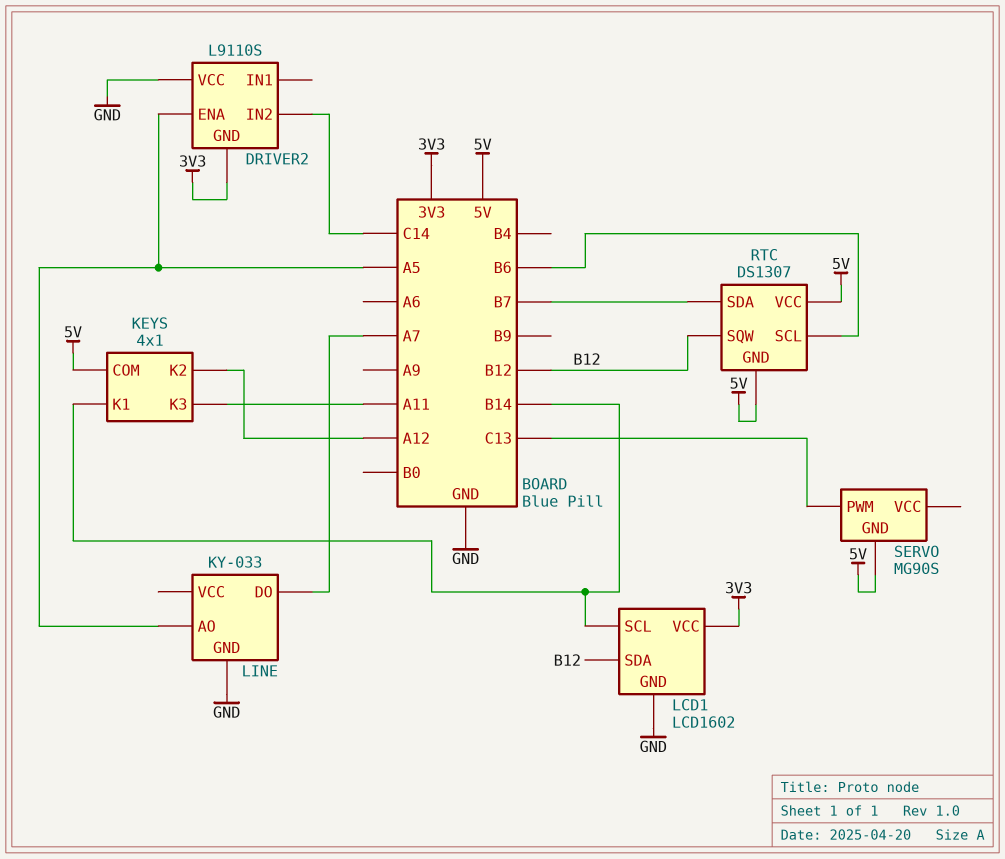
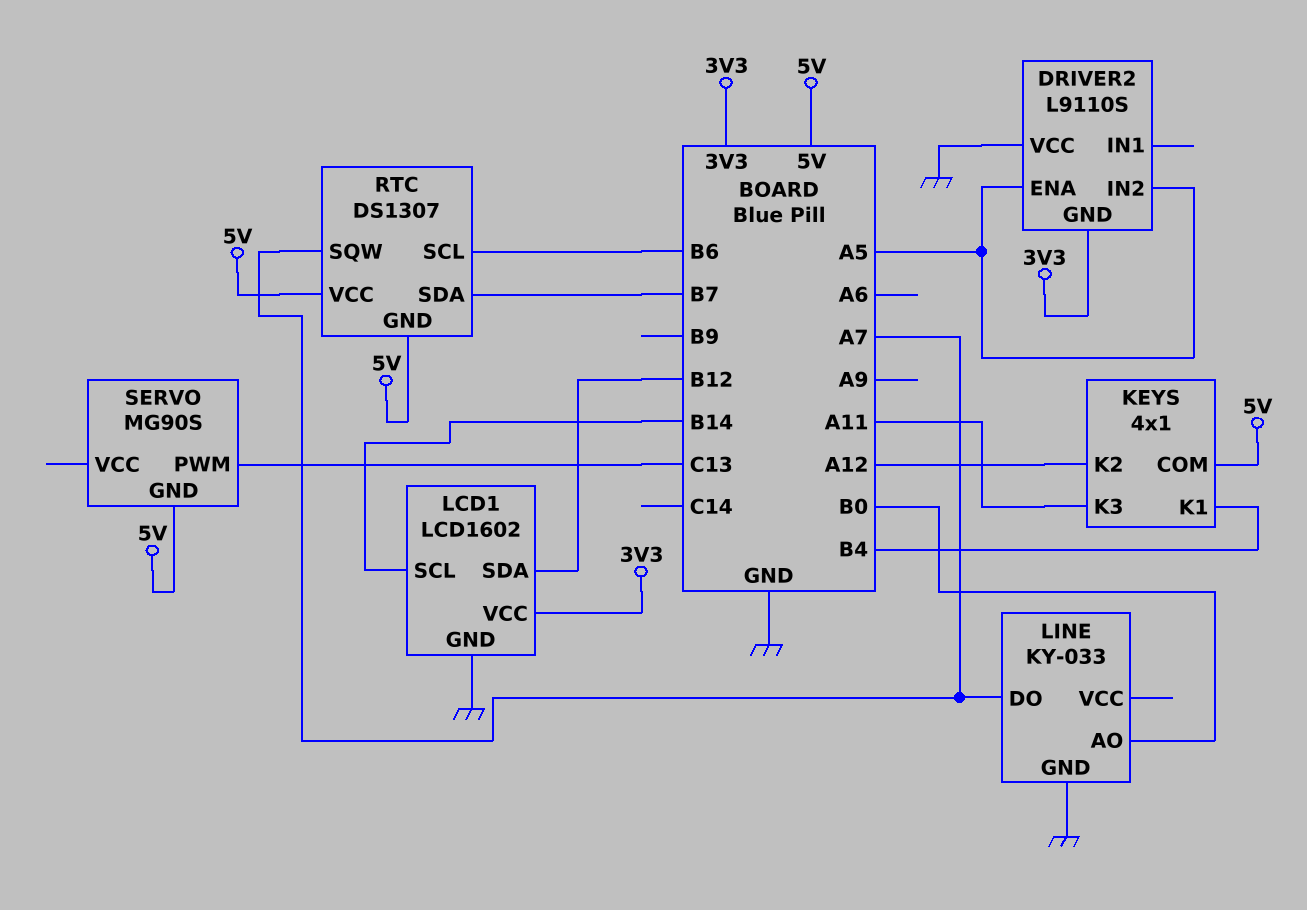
DRIVER2 pin IN2: C14 -> A5
KEYS pin K1: B14 -> B4
LINE pin AO: A5 -> B0
RTC pin SQW: B12 -> A7

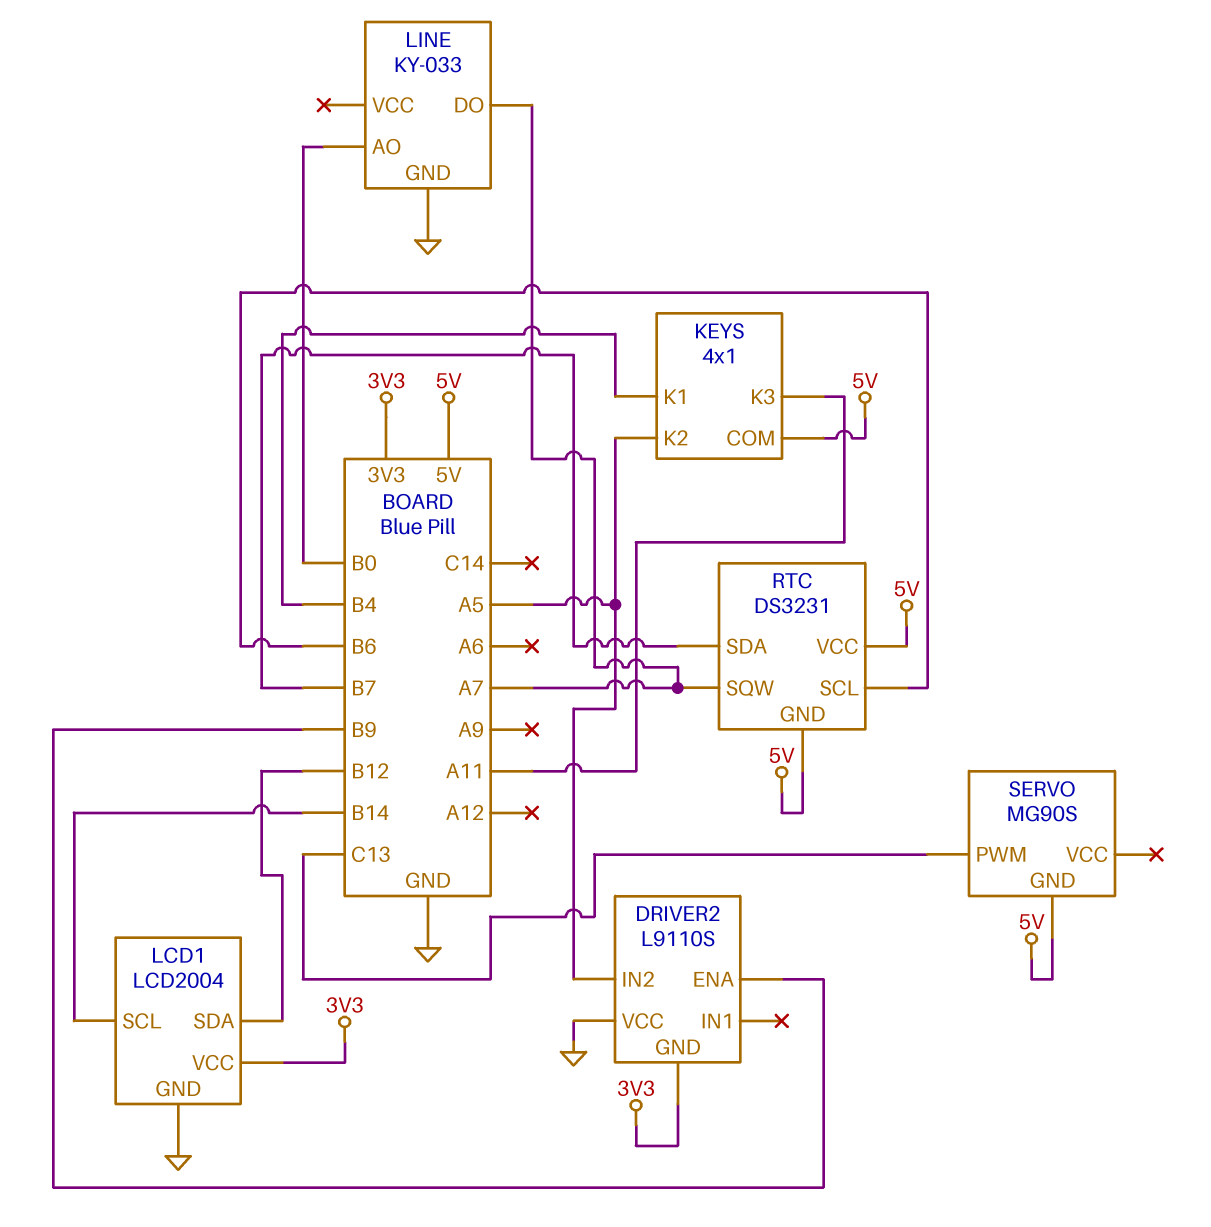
DRIVER2 pin ENA: A5 -> B9
KEYS pin K2: A12 -> A5
LCD1: LCD1602 -> LCD2004
RTC: DS1307 -> DS3231

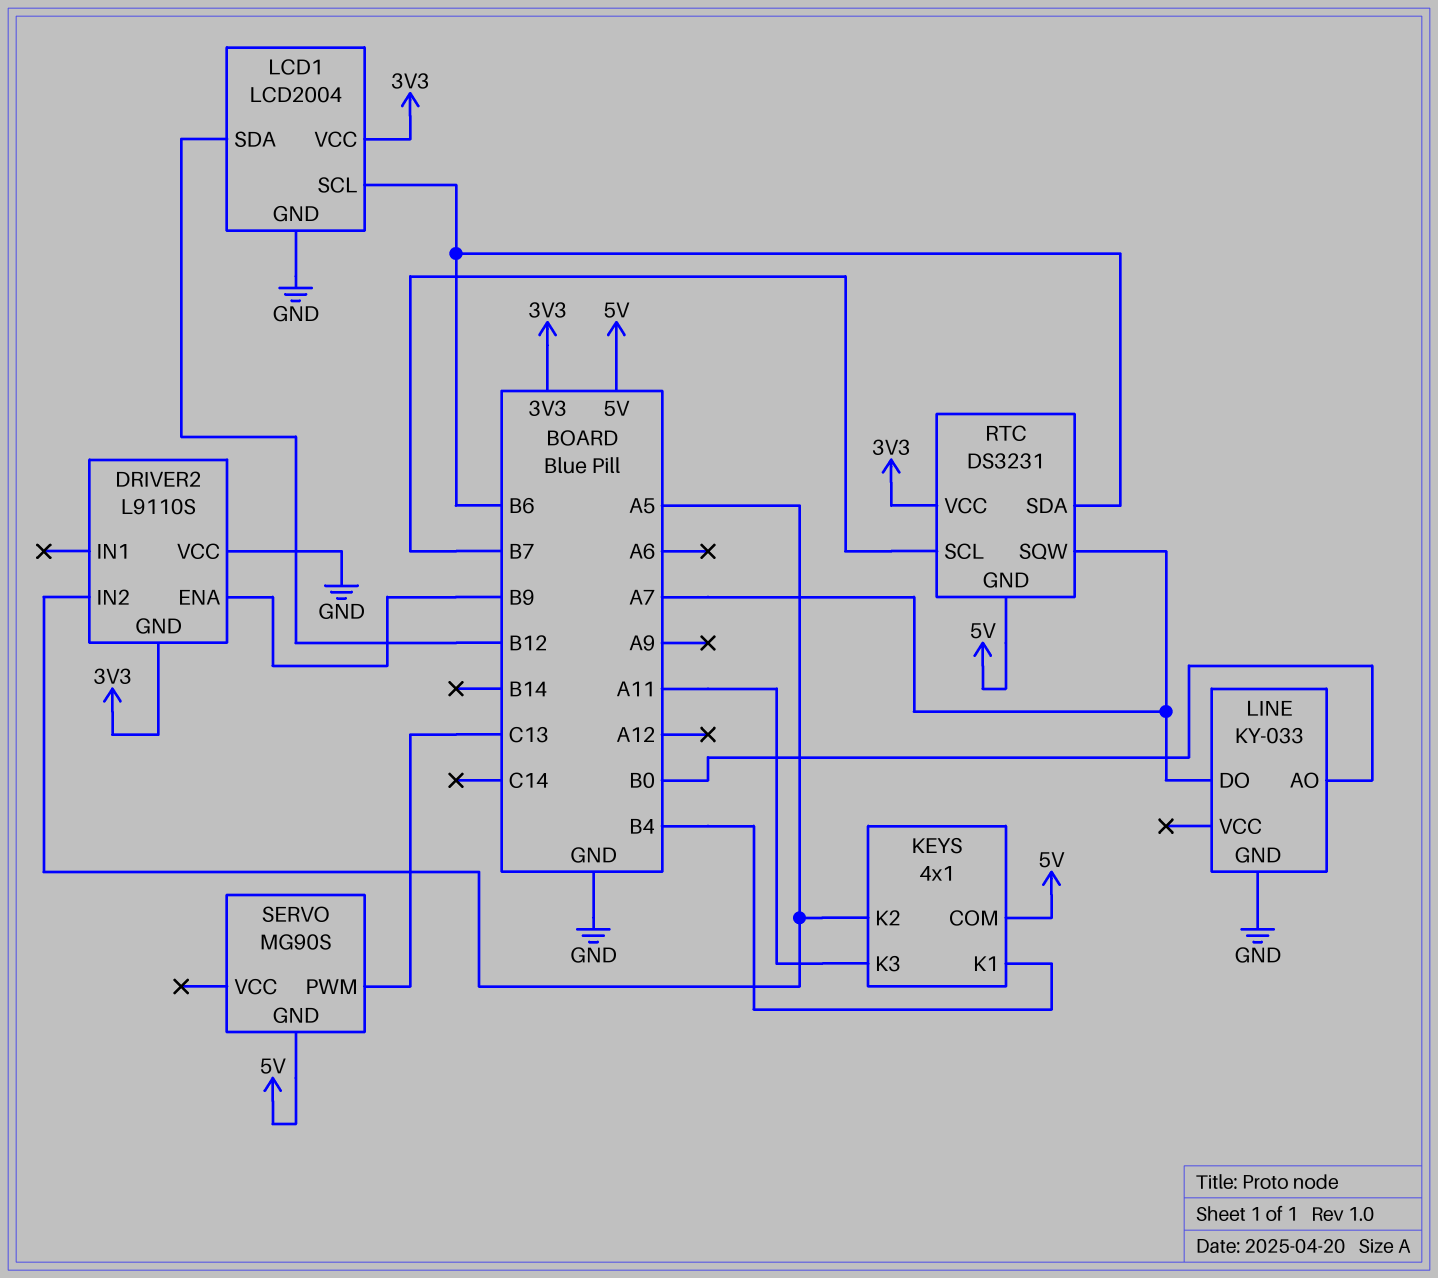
LCD1 pin SCL: B14 -> B6
RTC pin SCL: B6 -> B7
RTC pin SDA: B7 -> B6
RTC pin VCC: 5V -> 3V3

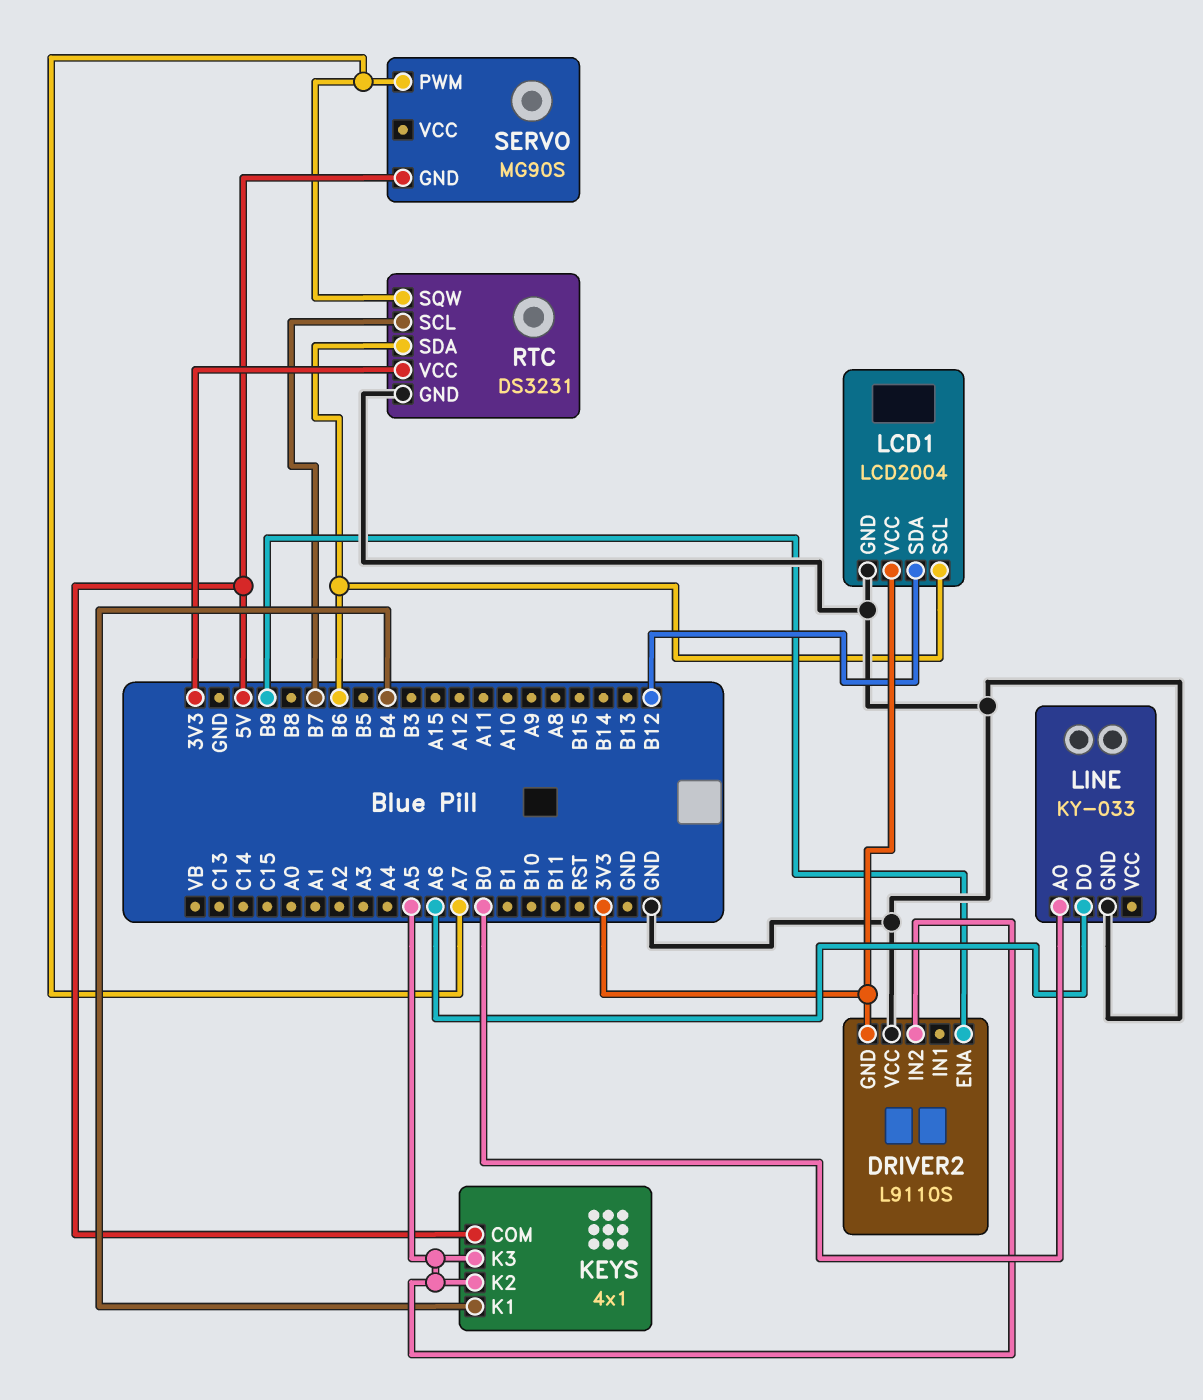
KEYS pin K3: A11 -> A5
LINE pin DO: A7 -> A6
RTC pin GND: 5V -> GND
SERVO pin PWM: C13 -> A7

